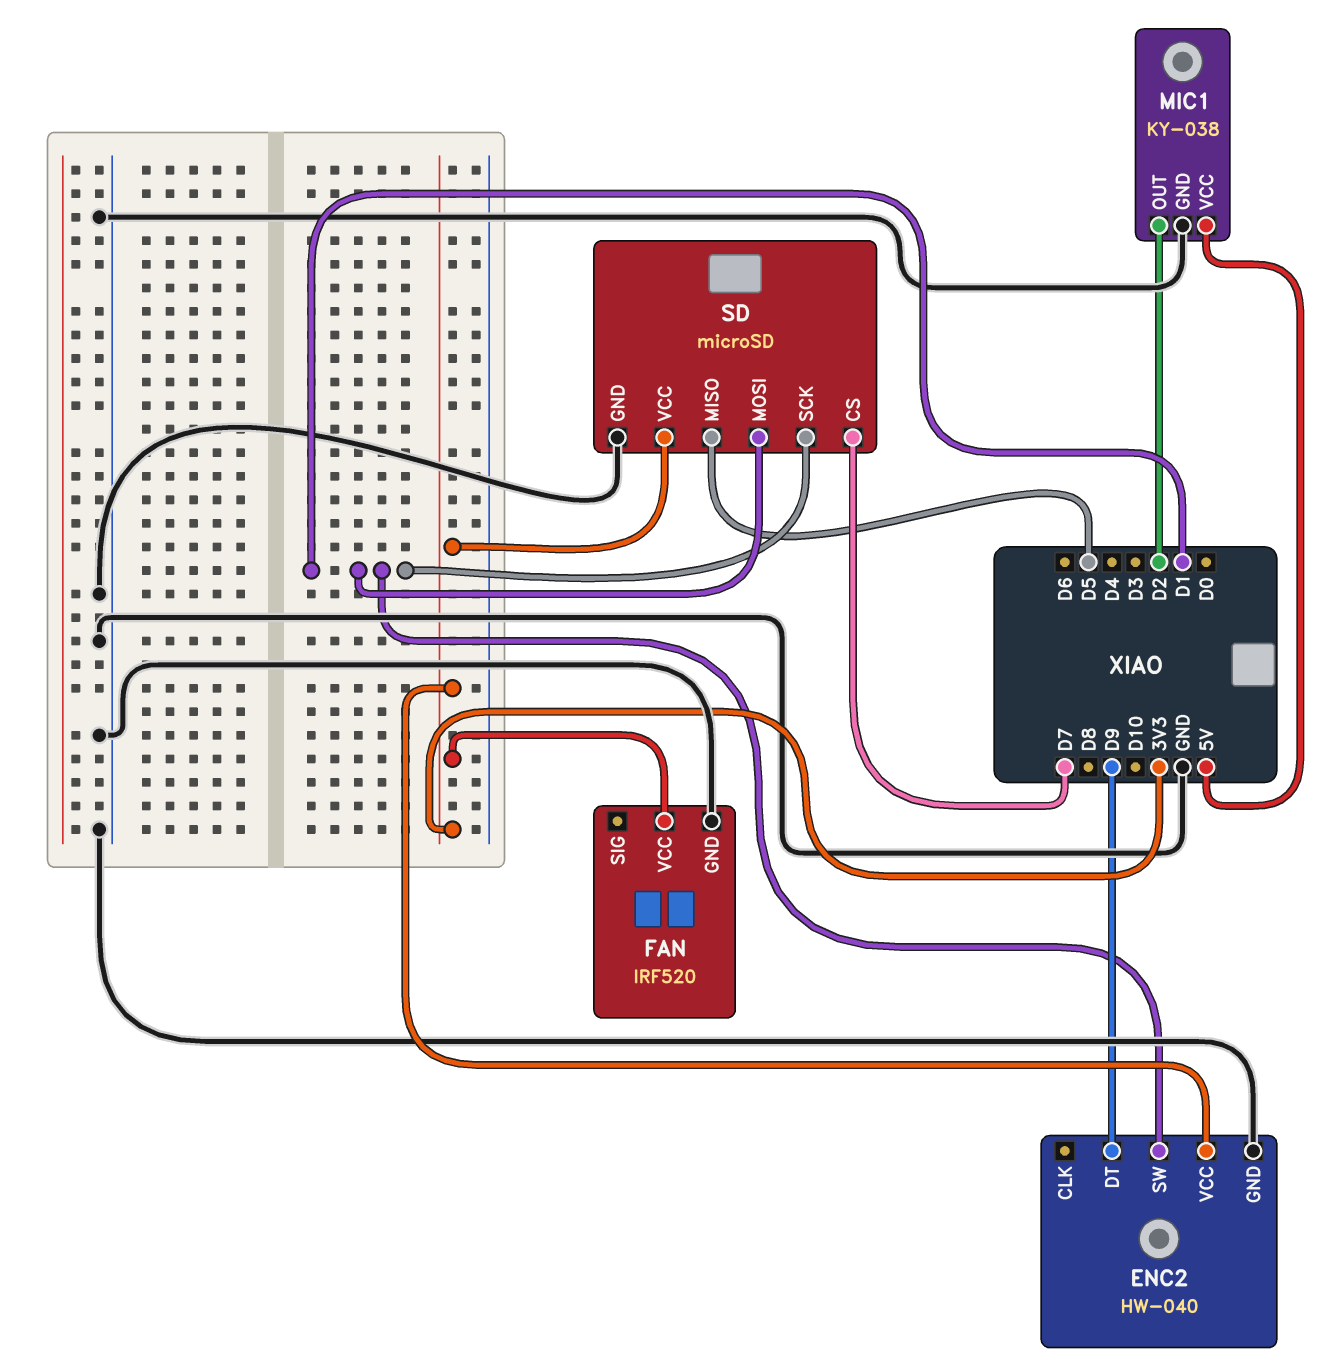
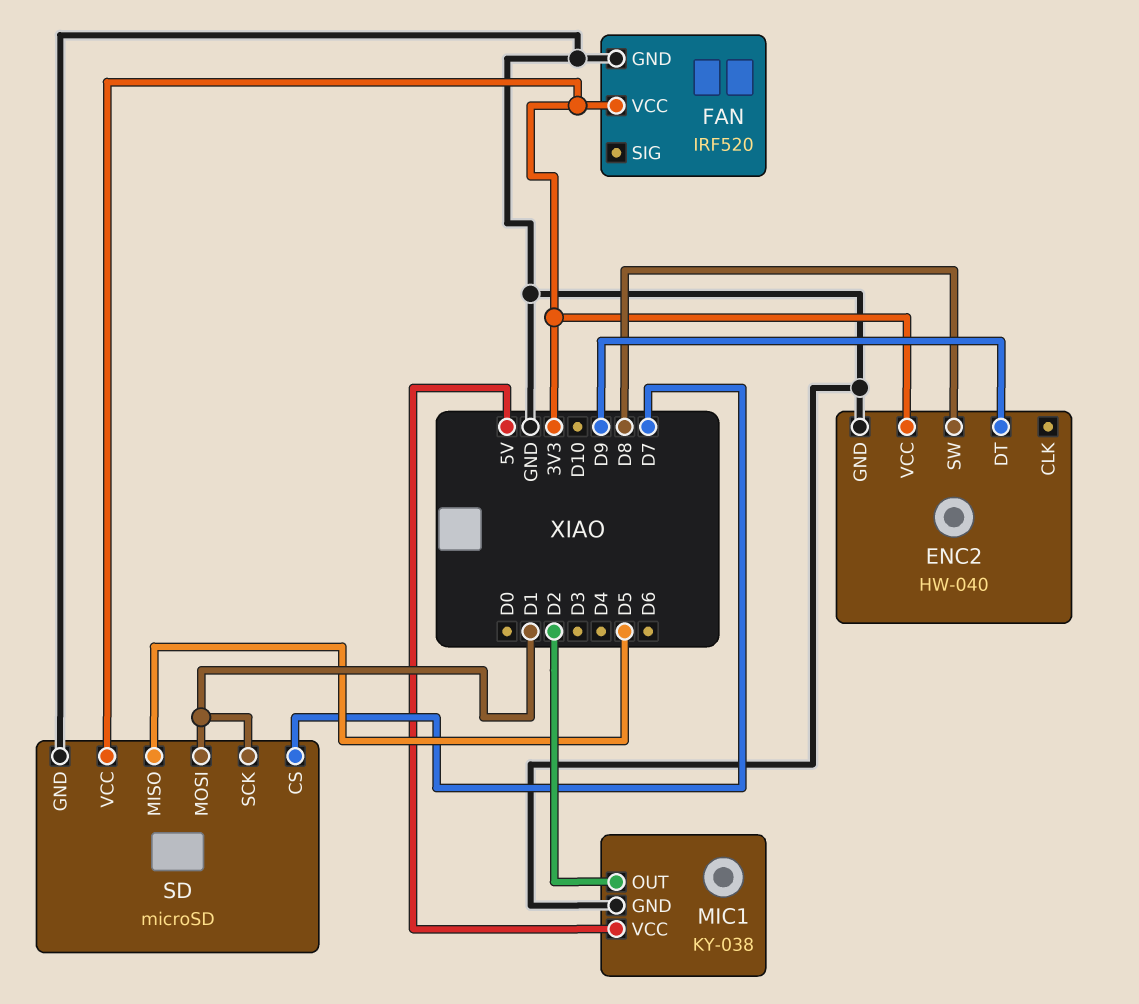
ENC2 pin SW: D1 -> D8

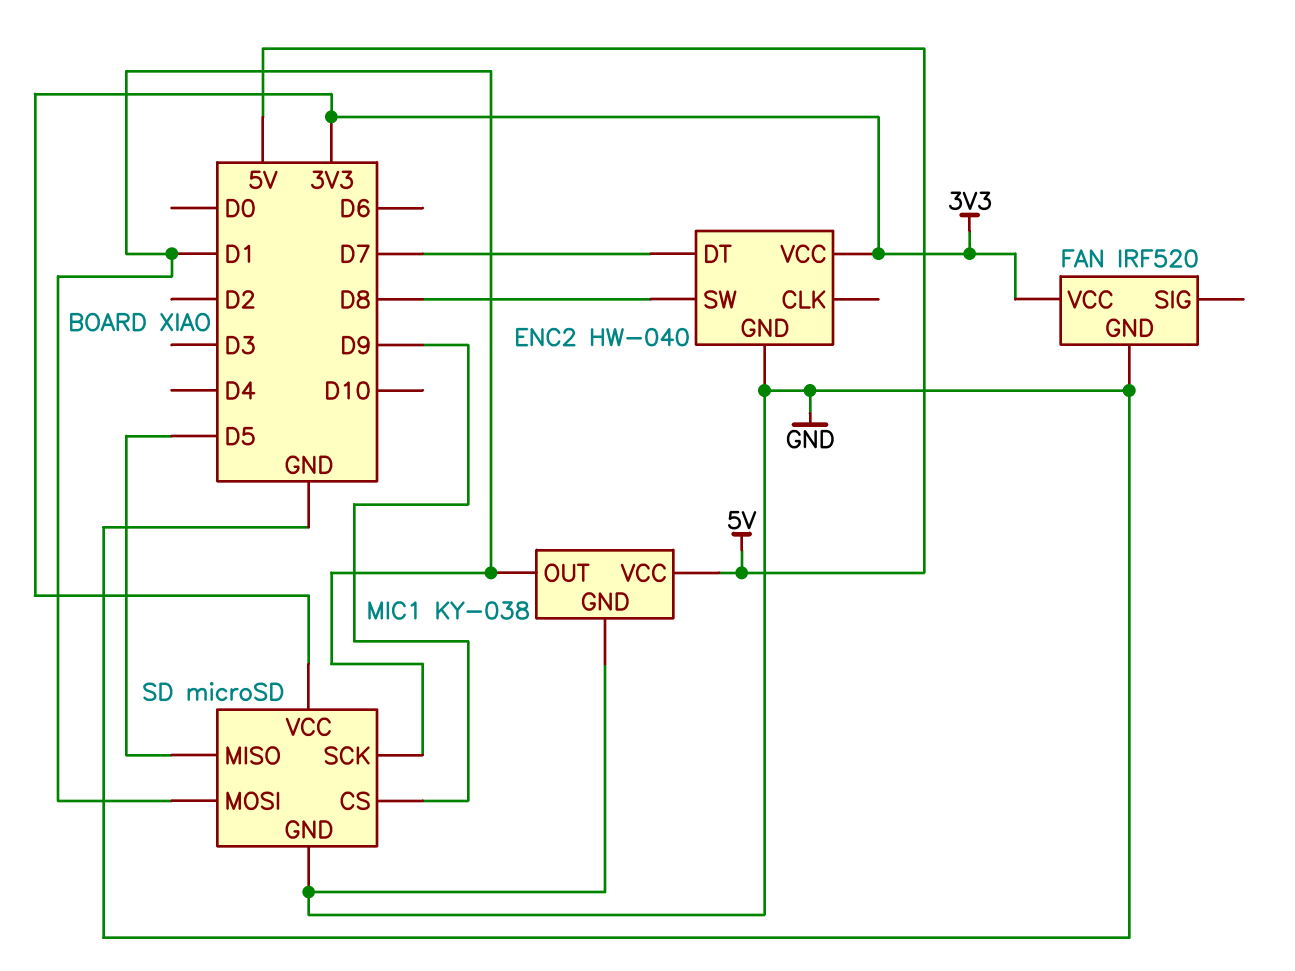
ENC2 pin DT: D9 -> D7
MIC1 pin OUT: D2 -> D1
SD pin CS: D7 -> D9

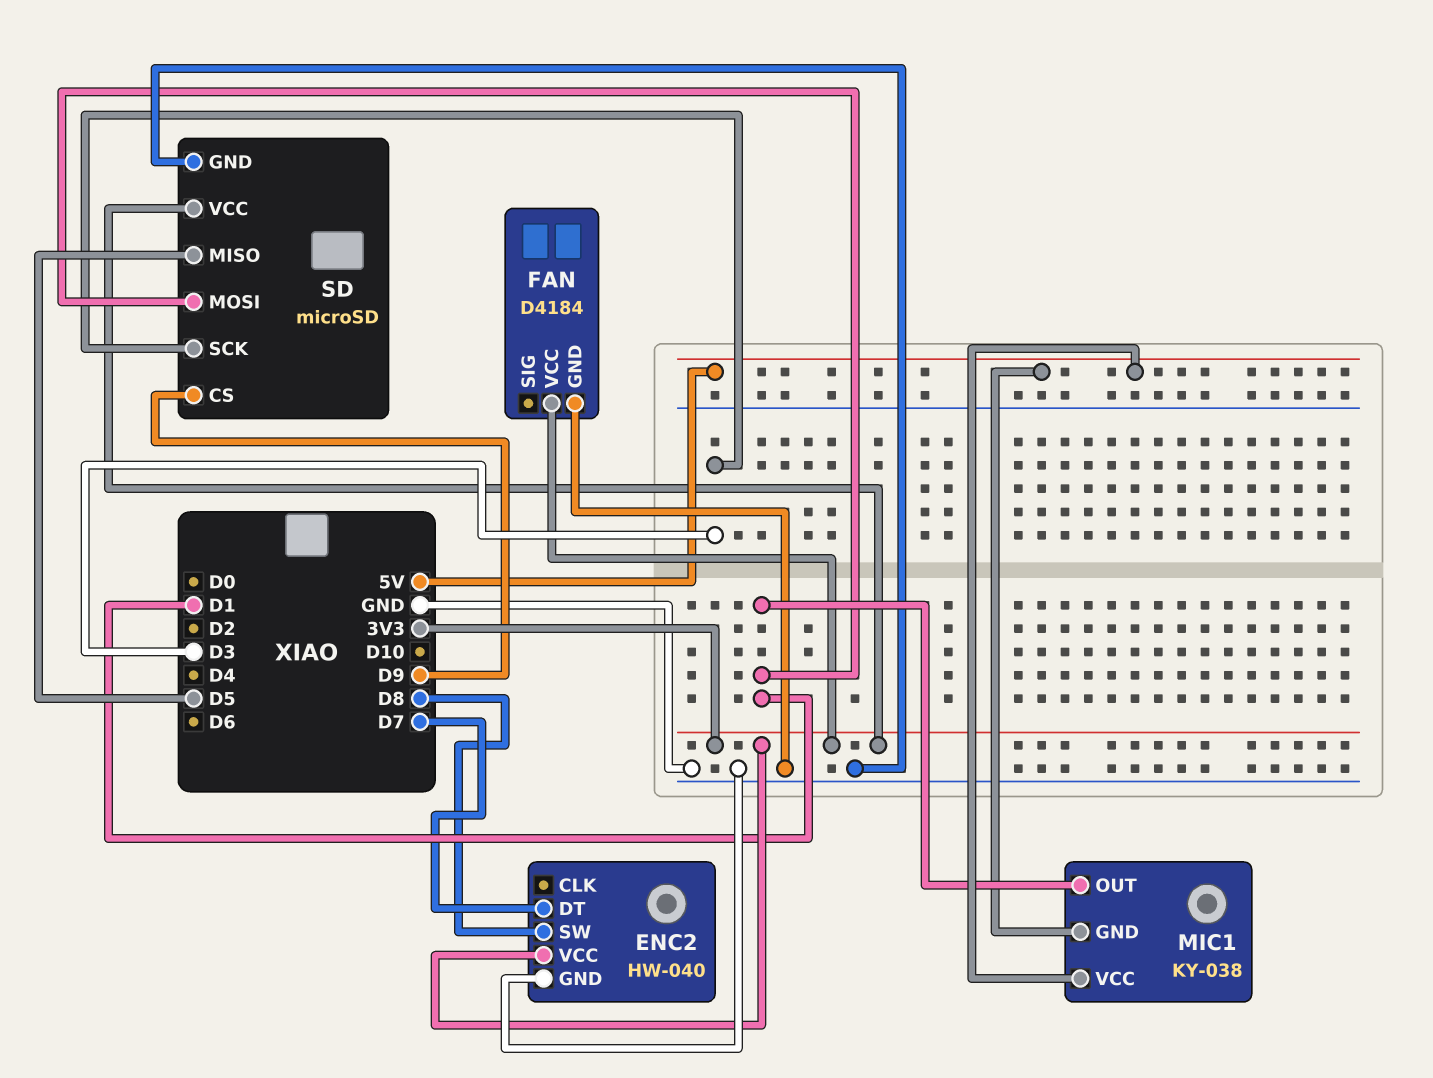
FAN: IRF520 -> D4184
MIC1 pin GND: GND -> 5V
SD pin SCK: D1 -> D3

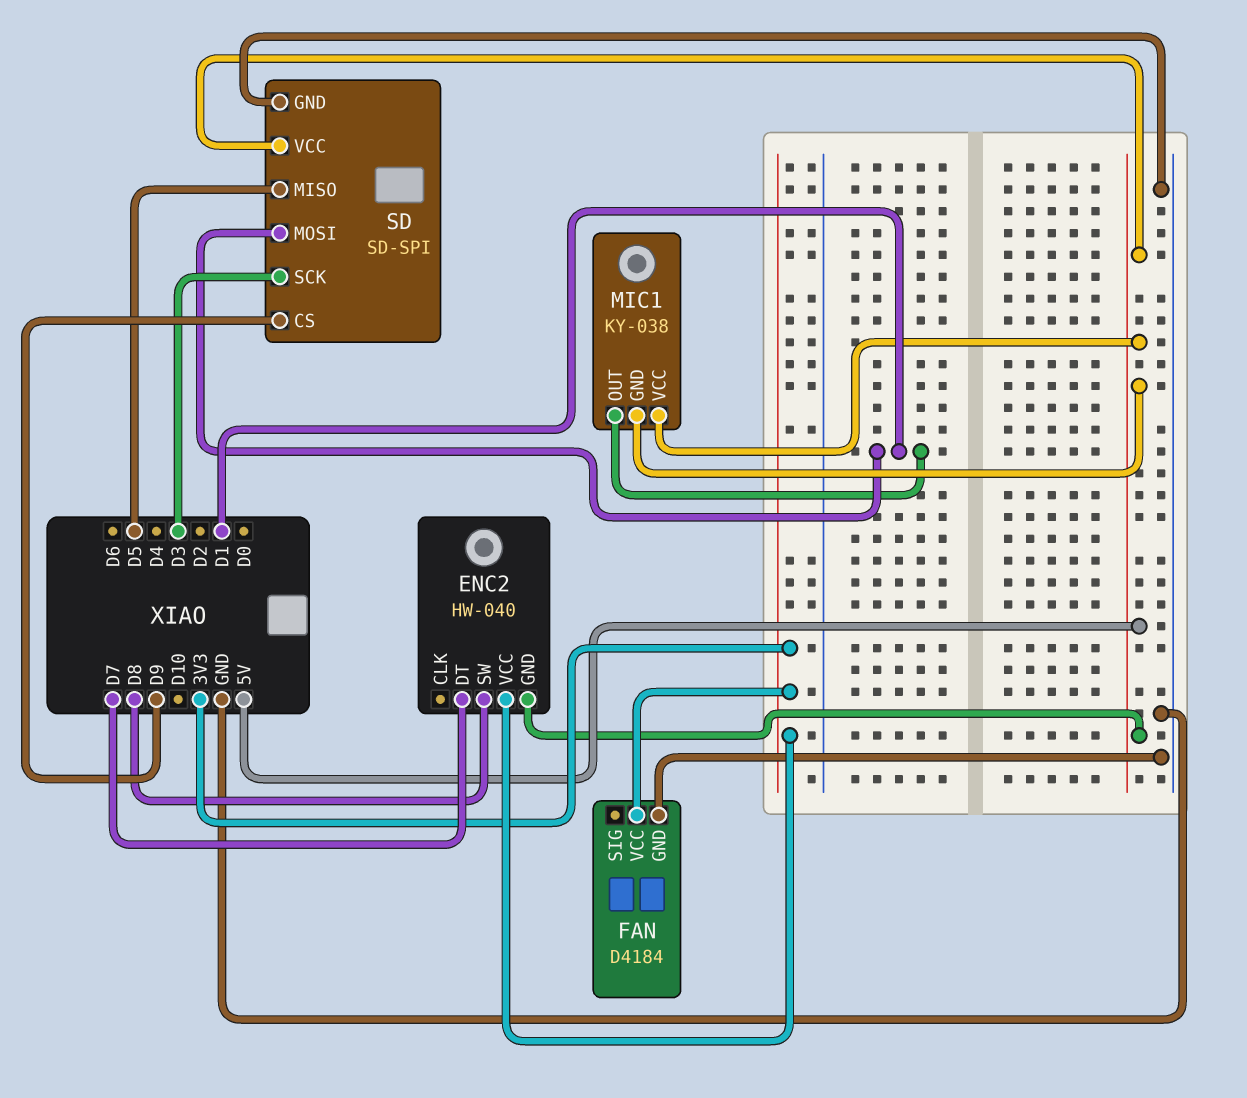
ENC2 pin GND: GND -> 5V
SD: microSD -> SD-SPI
SD pin VCC: 3V3 -> 5V

